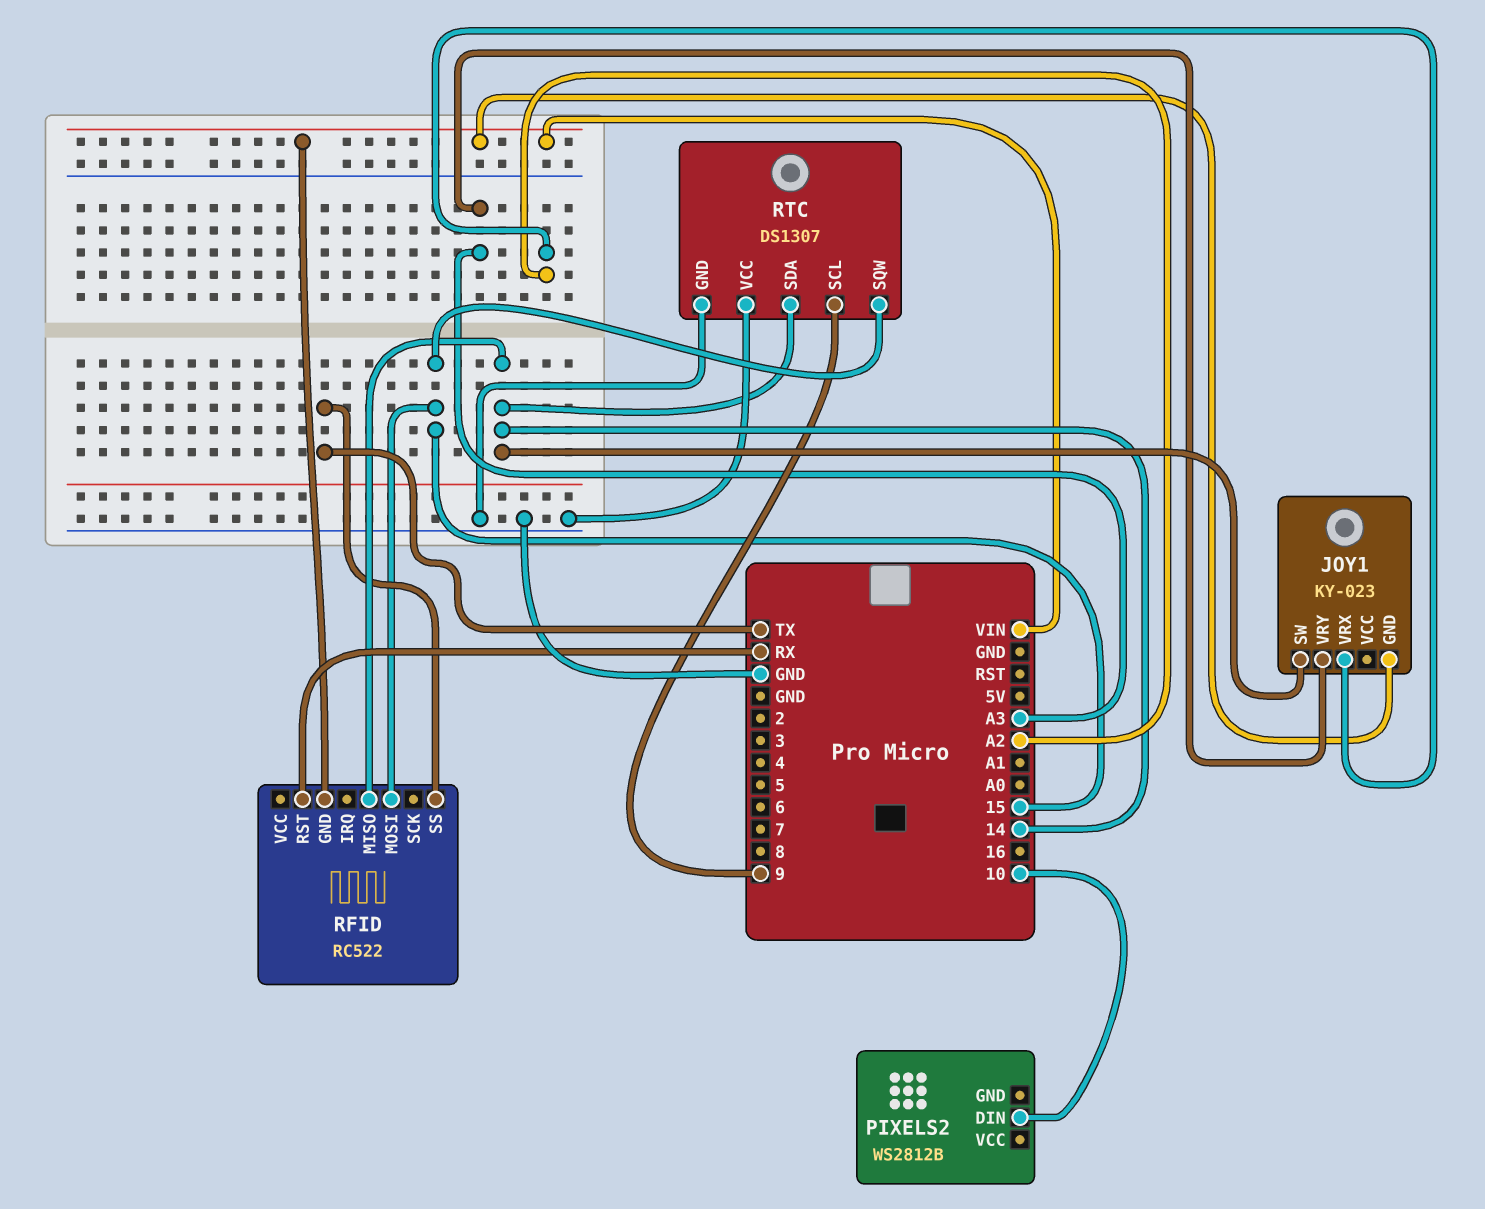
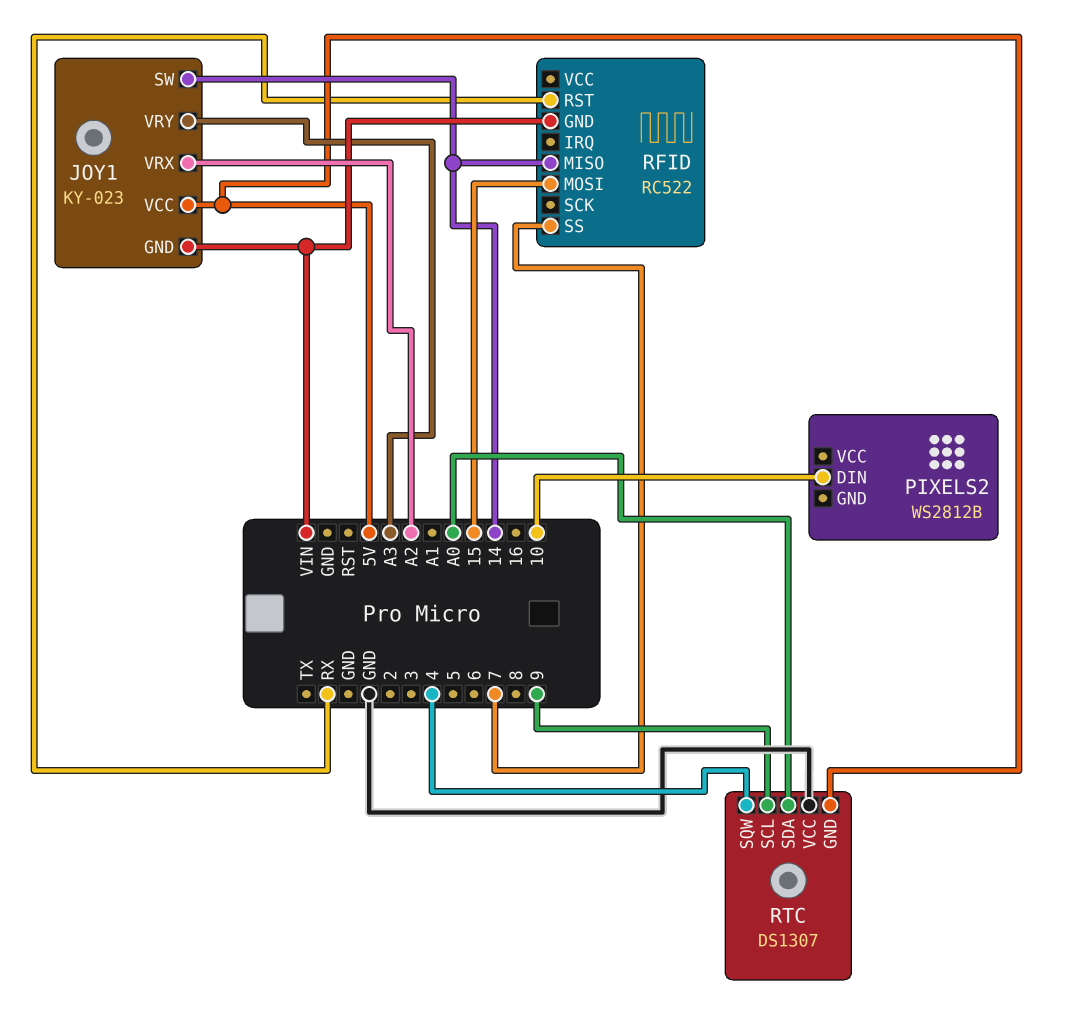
JOY1 pin VCC: none -> 5V
RFID pin SS: TX -> 7
RTC pin GND: GND -> 5V
RTC pin SDA: 14 -> A0
RTC pin SQW: 15 -> 4

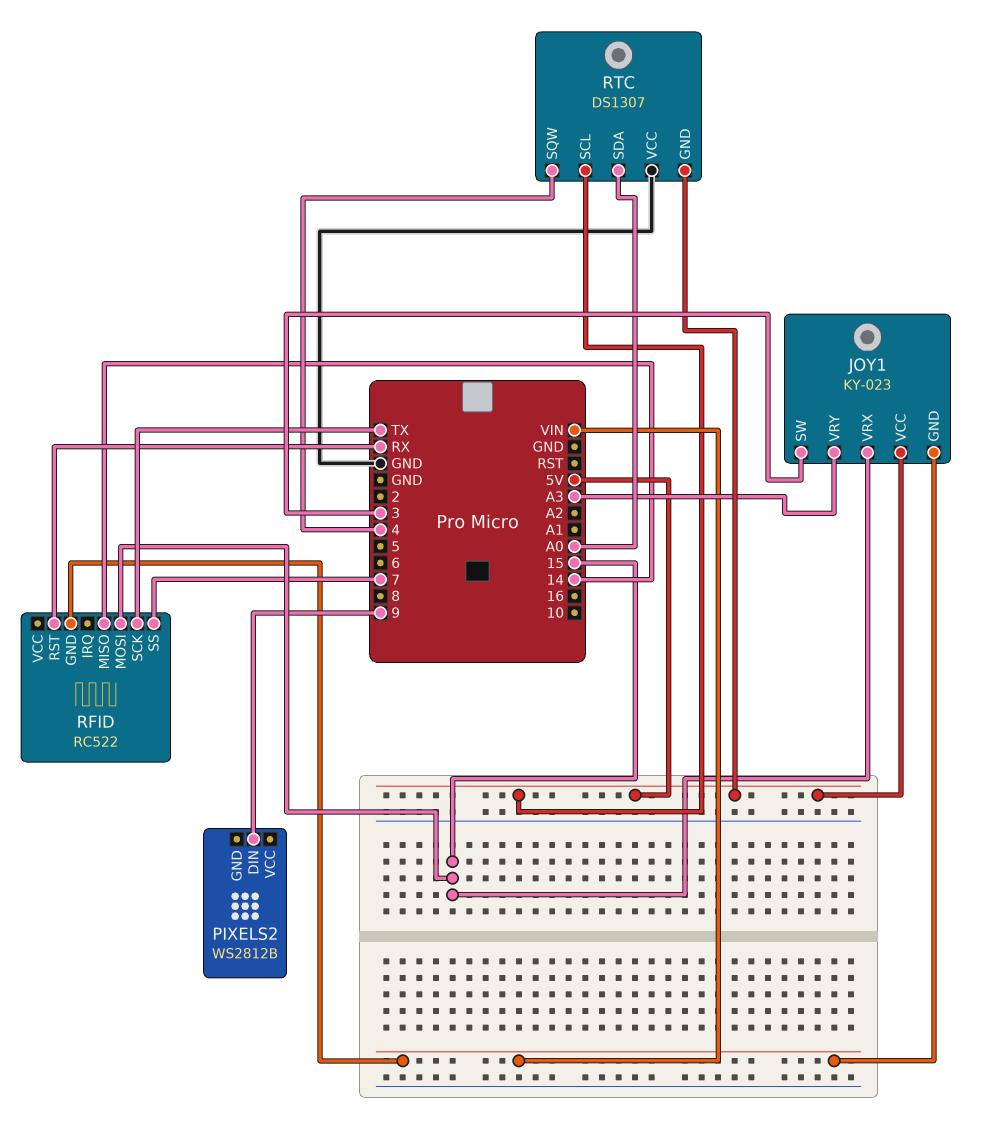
JOY1 pin SW: 14 -> 3
JOY1 pin VRX: A2 -> 15
PIXELS2 pin DIN: 10 -> 9
RFID pin SCK: none -> TX
RTC pin SCL: 9 -> 5V

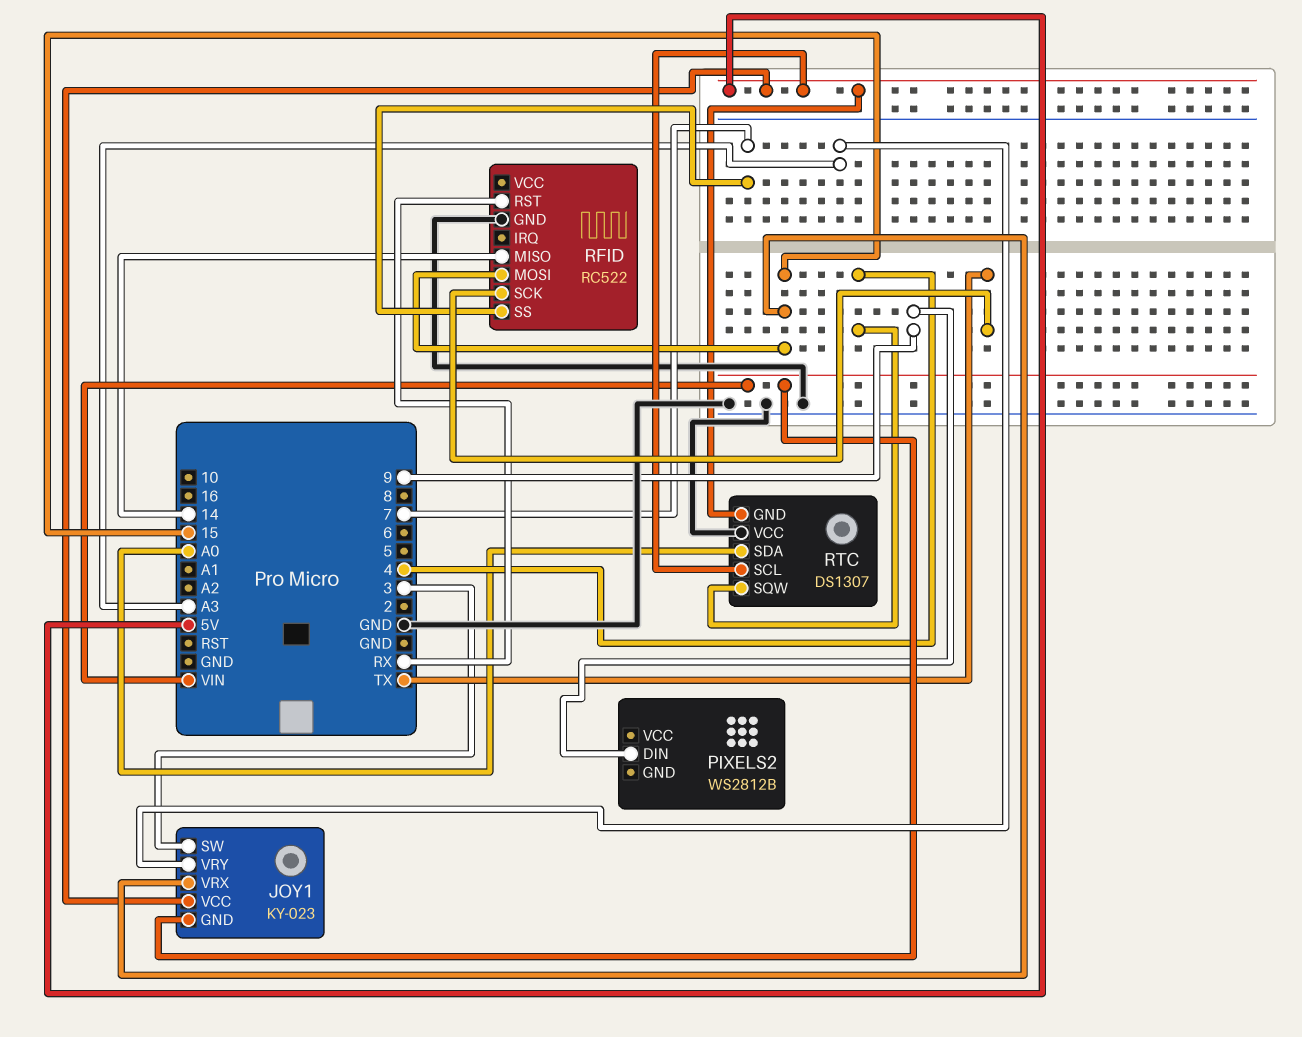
RFID pin GND: VIN -> GND

